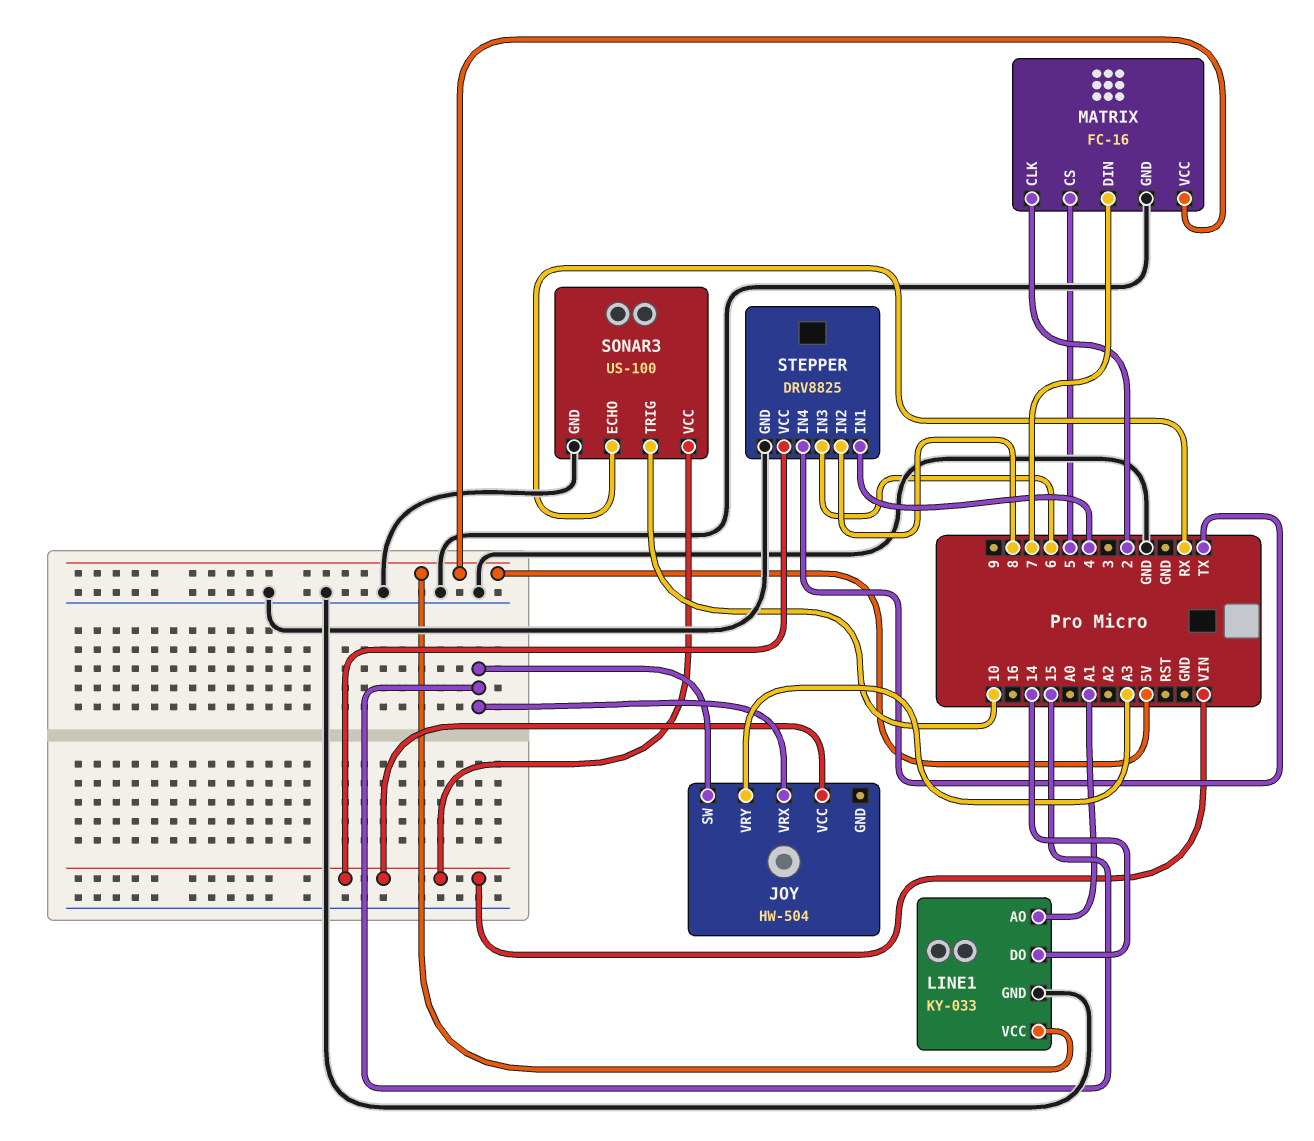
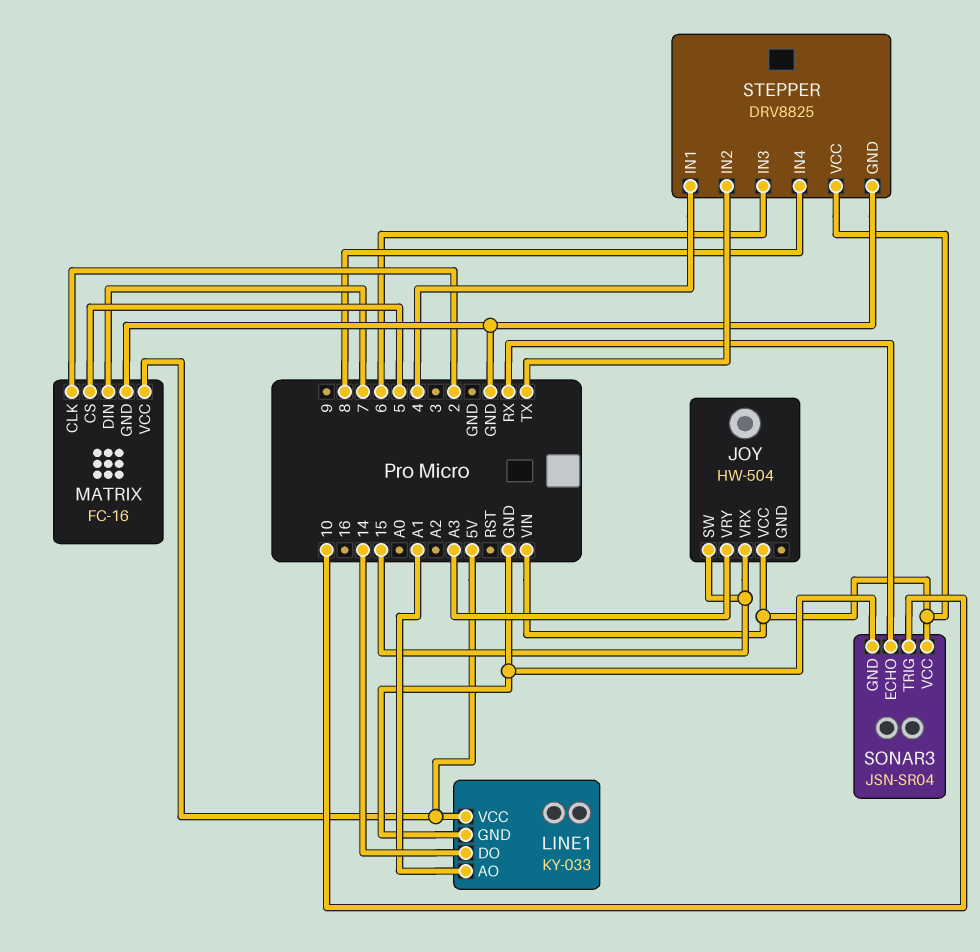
SONAR3: US-100 -> JSN-SR04
STEPPER pin IN2: 8 -> TX
STEPPER pin IN4: TX -> 8

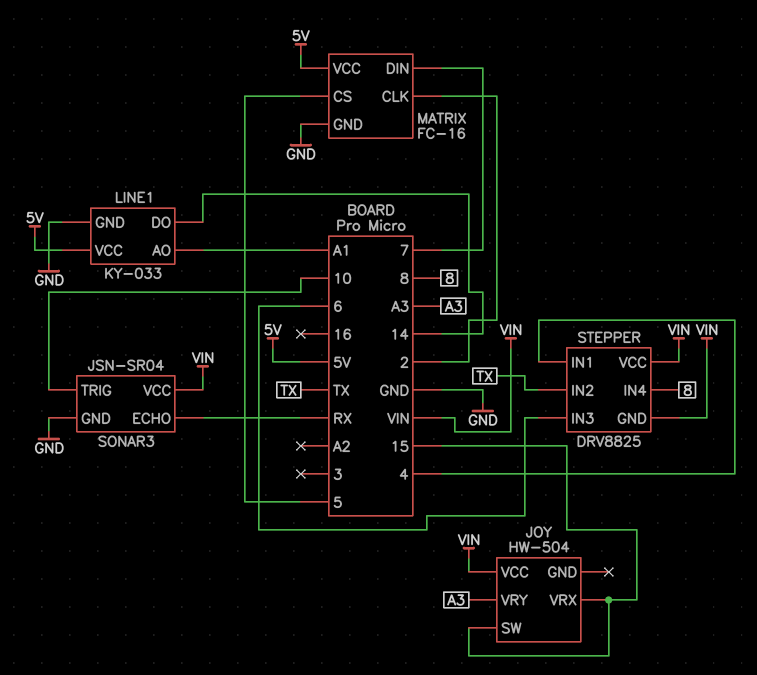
STEPPER pin GND: GND -> VIN

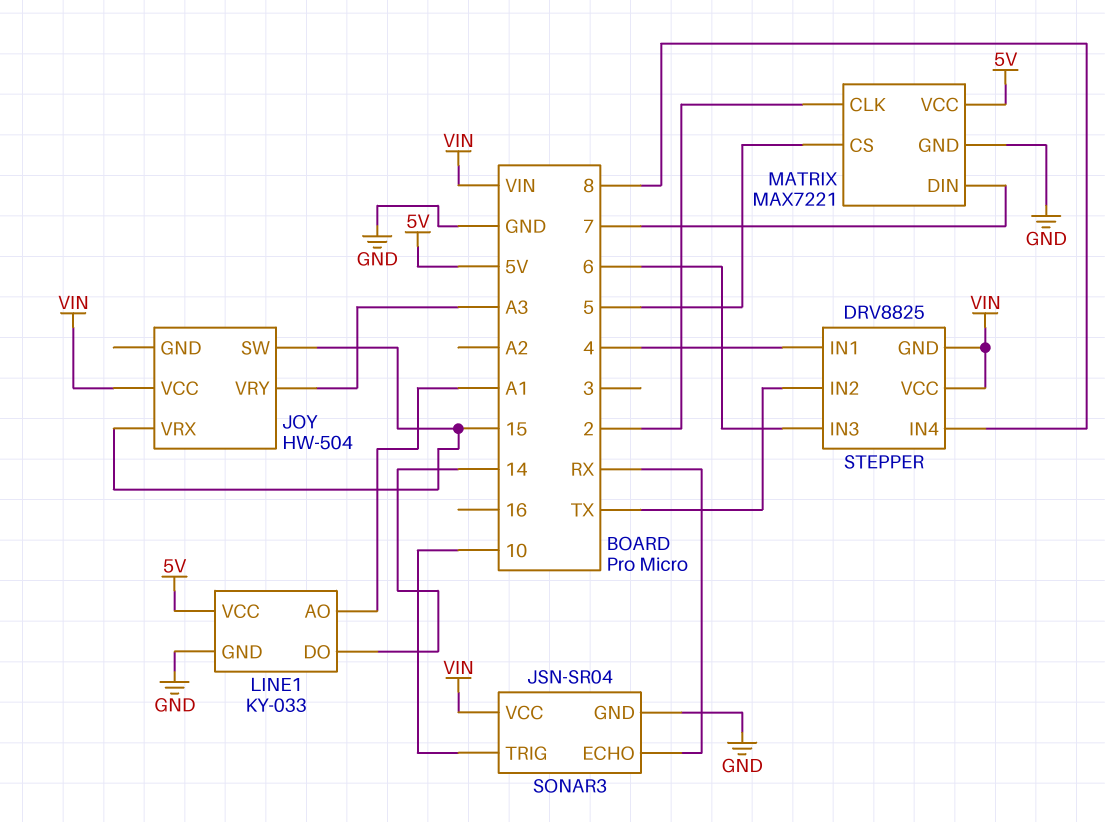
MATRIX: FC-16 -> MAX7221

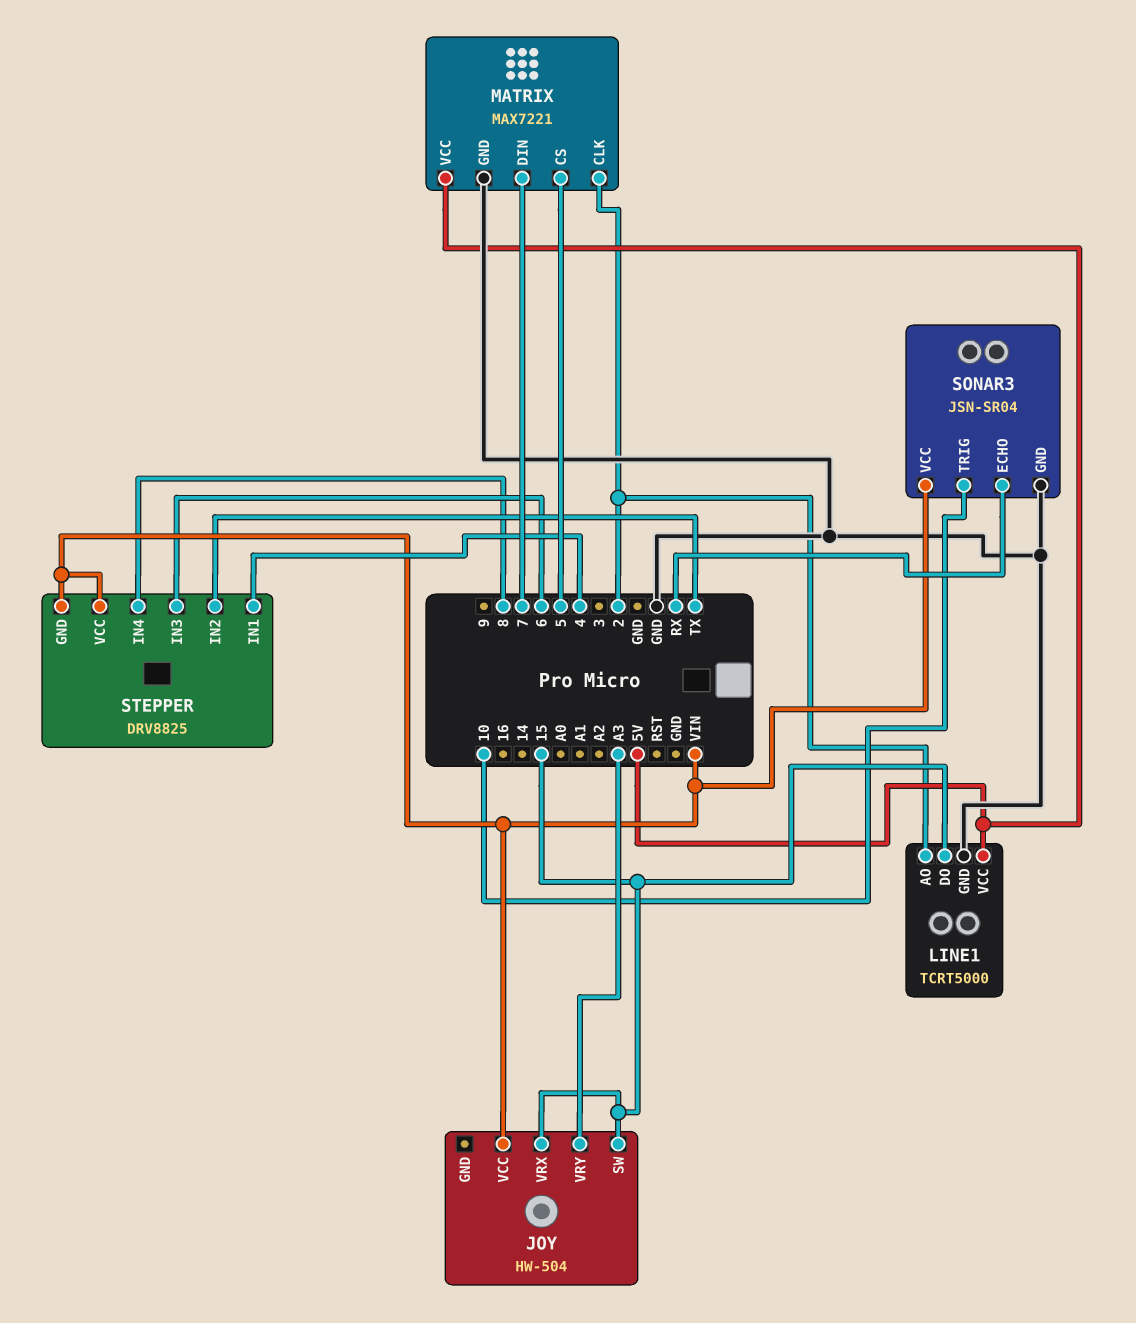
LINE1: KY-033 -> TCRT5000
LINE1 pin AO: A1 -> 2
LINE1 pin DO: 14 -> 15

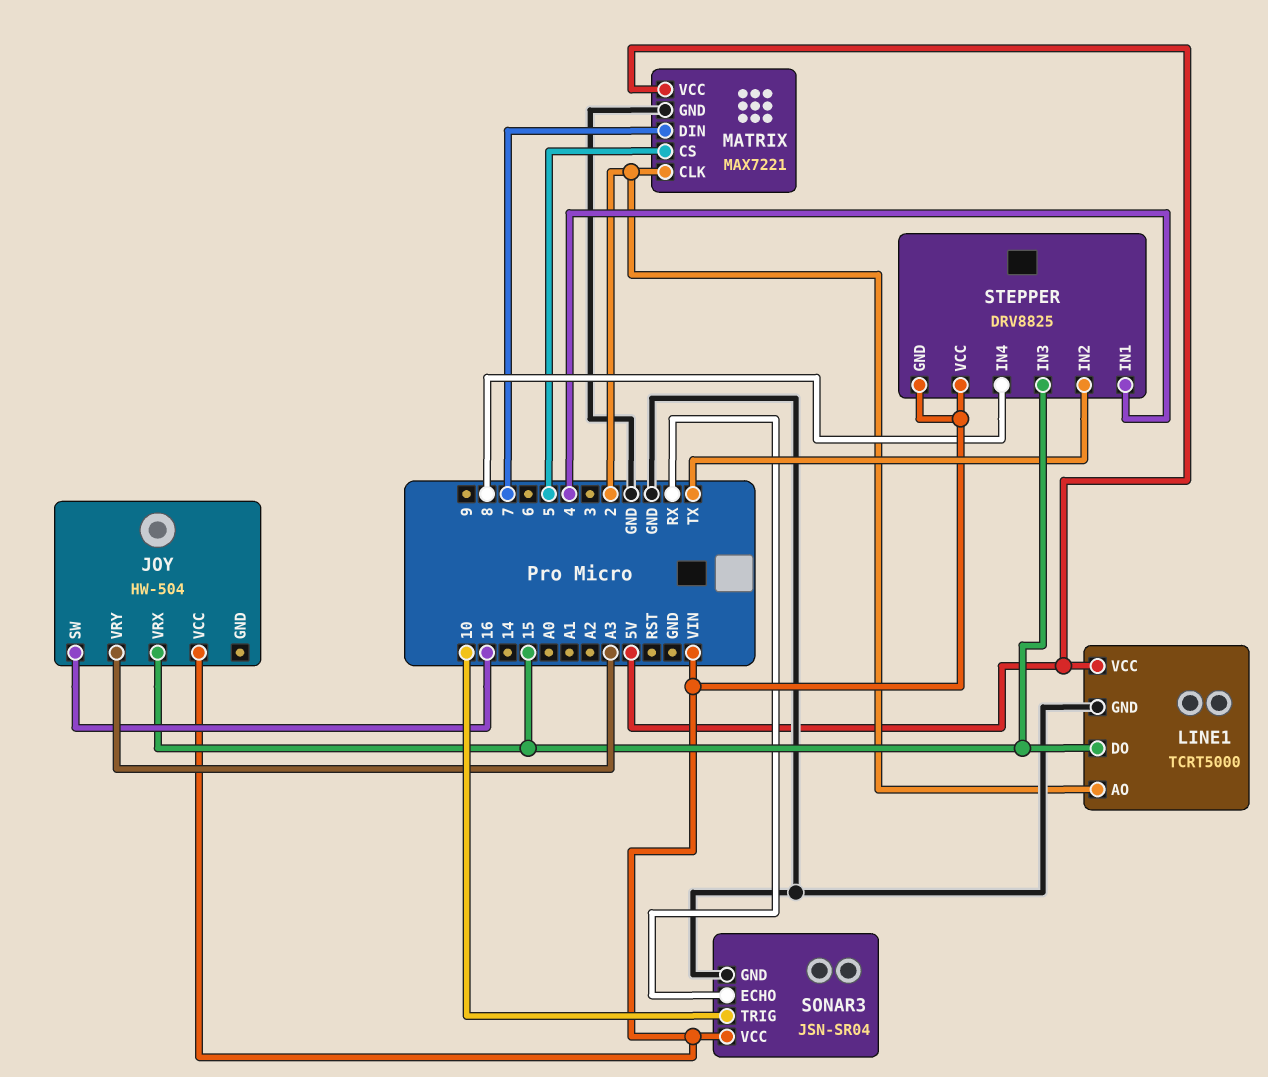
JOY pin SW: 15 -> 16
STEPPER pin IN3: 6 -> 15

